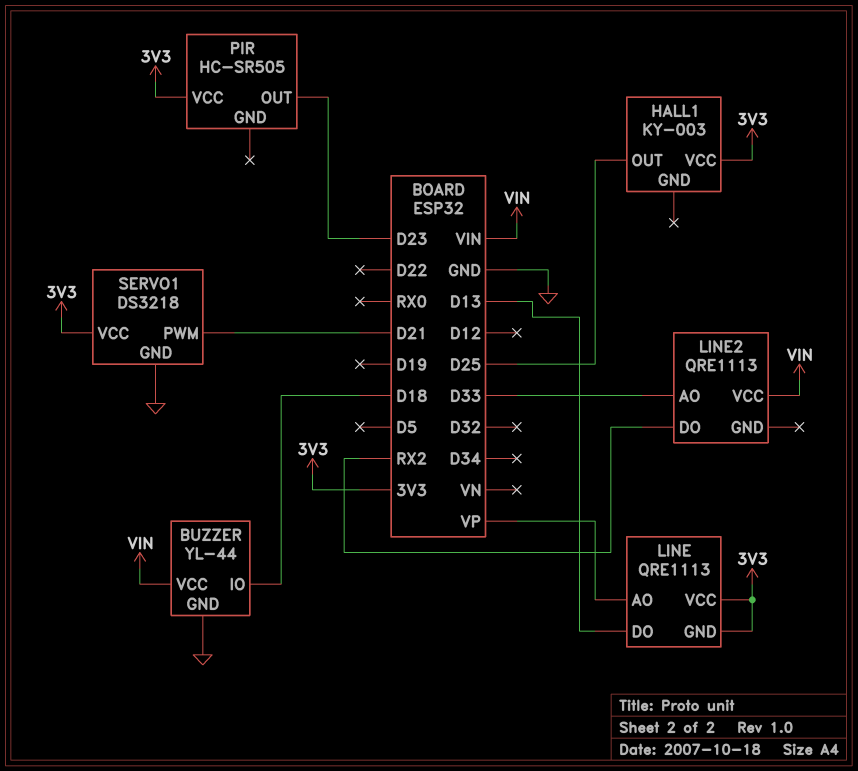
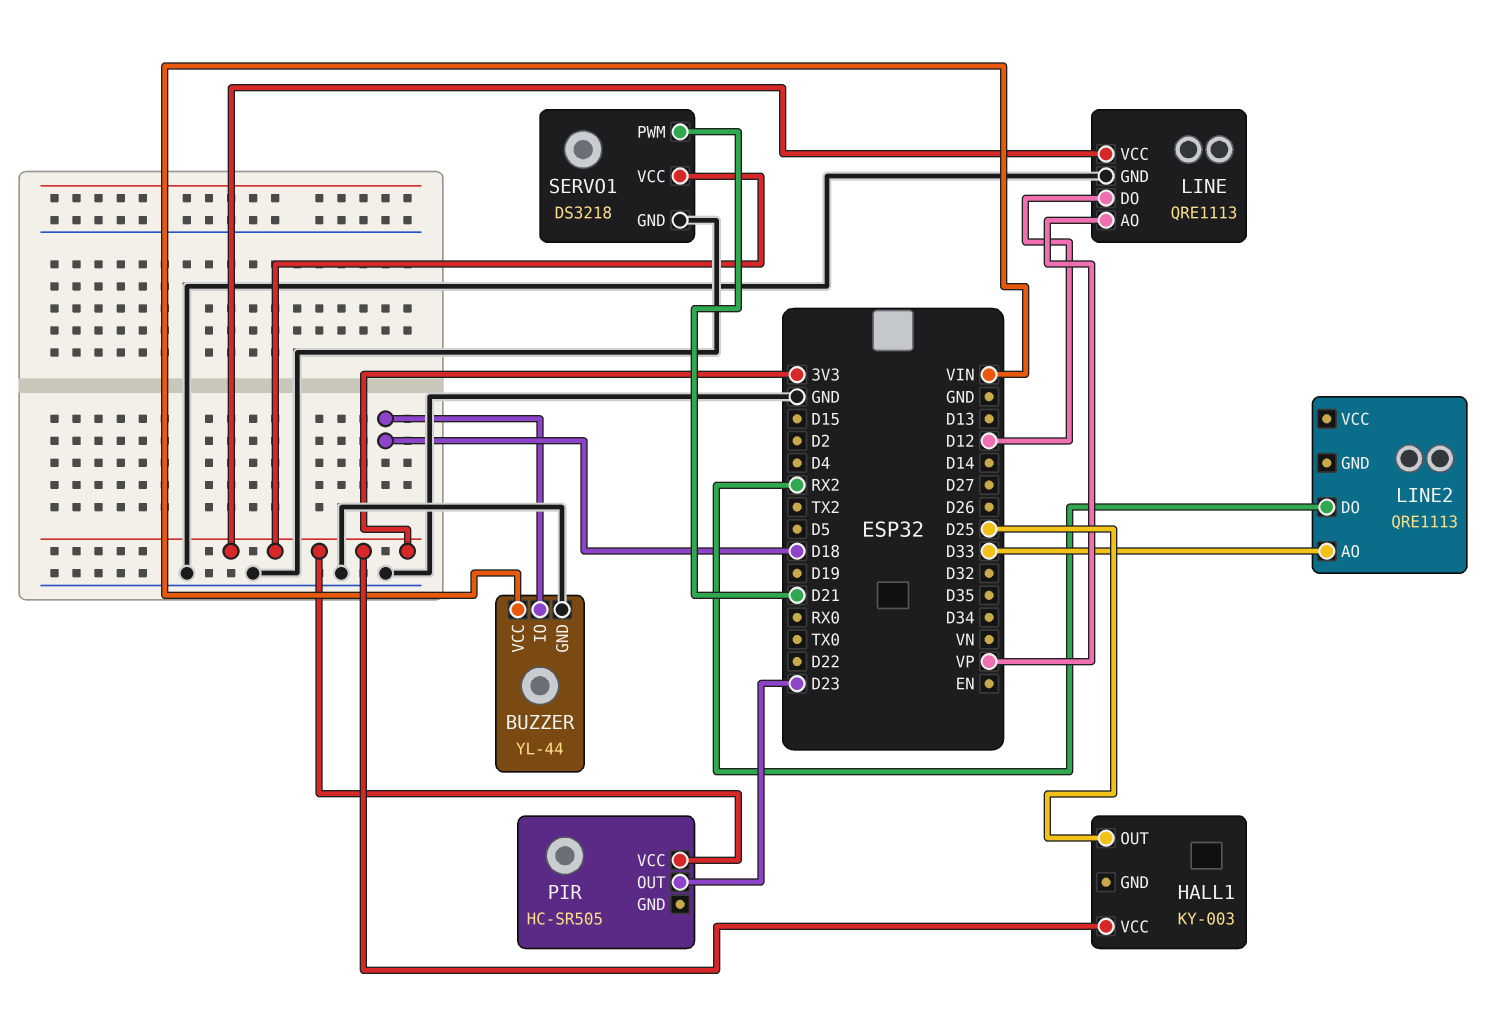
LINE pin DO: D13 -> D12
LINE pin GND: 3V3 -> GND
LINE2 pin VCC: VIN -> none

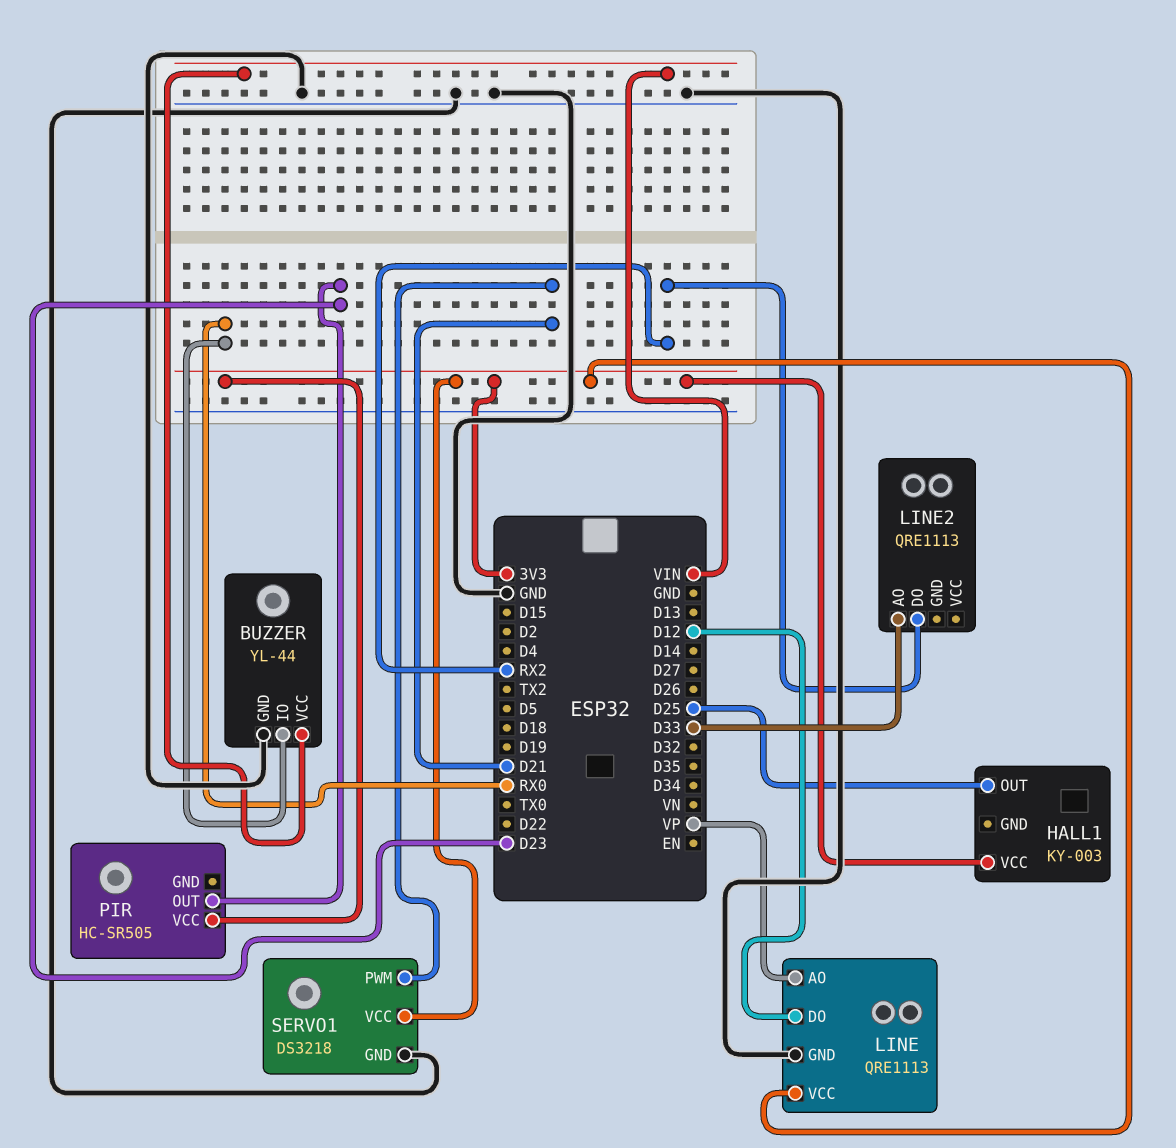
BUZZER pin IO: D18 -> RX0

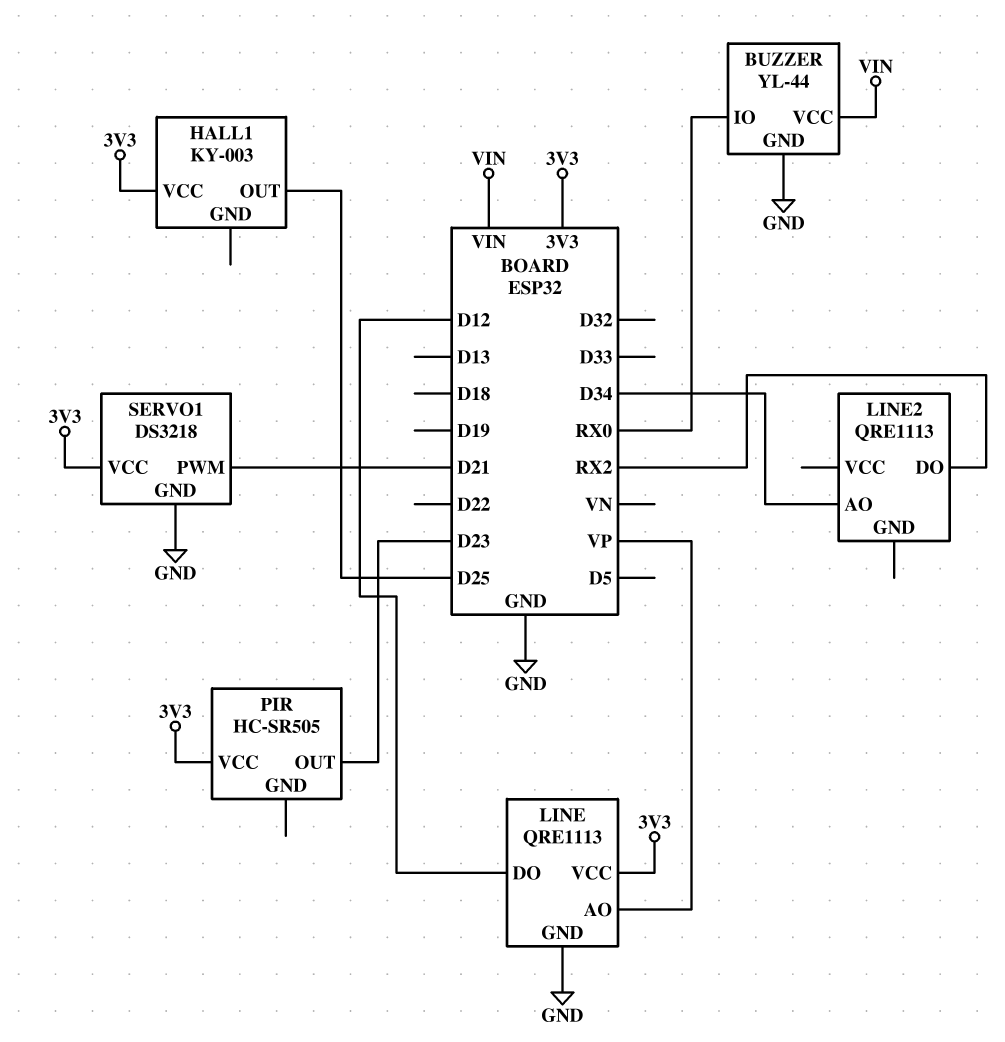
LINE2 pin AO: D33 -> D34

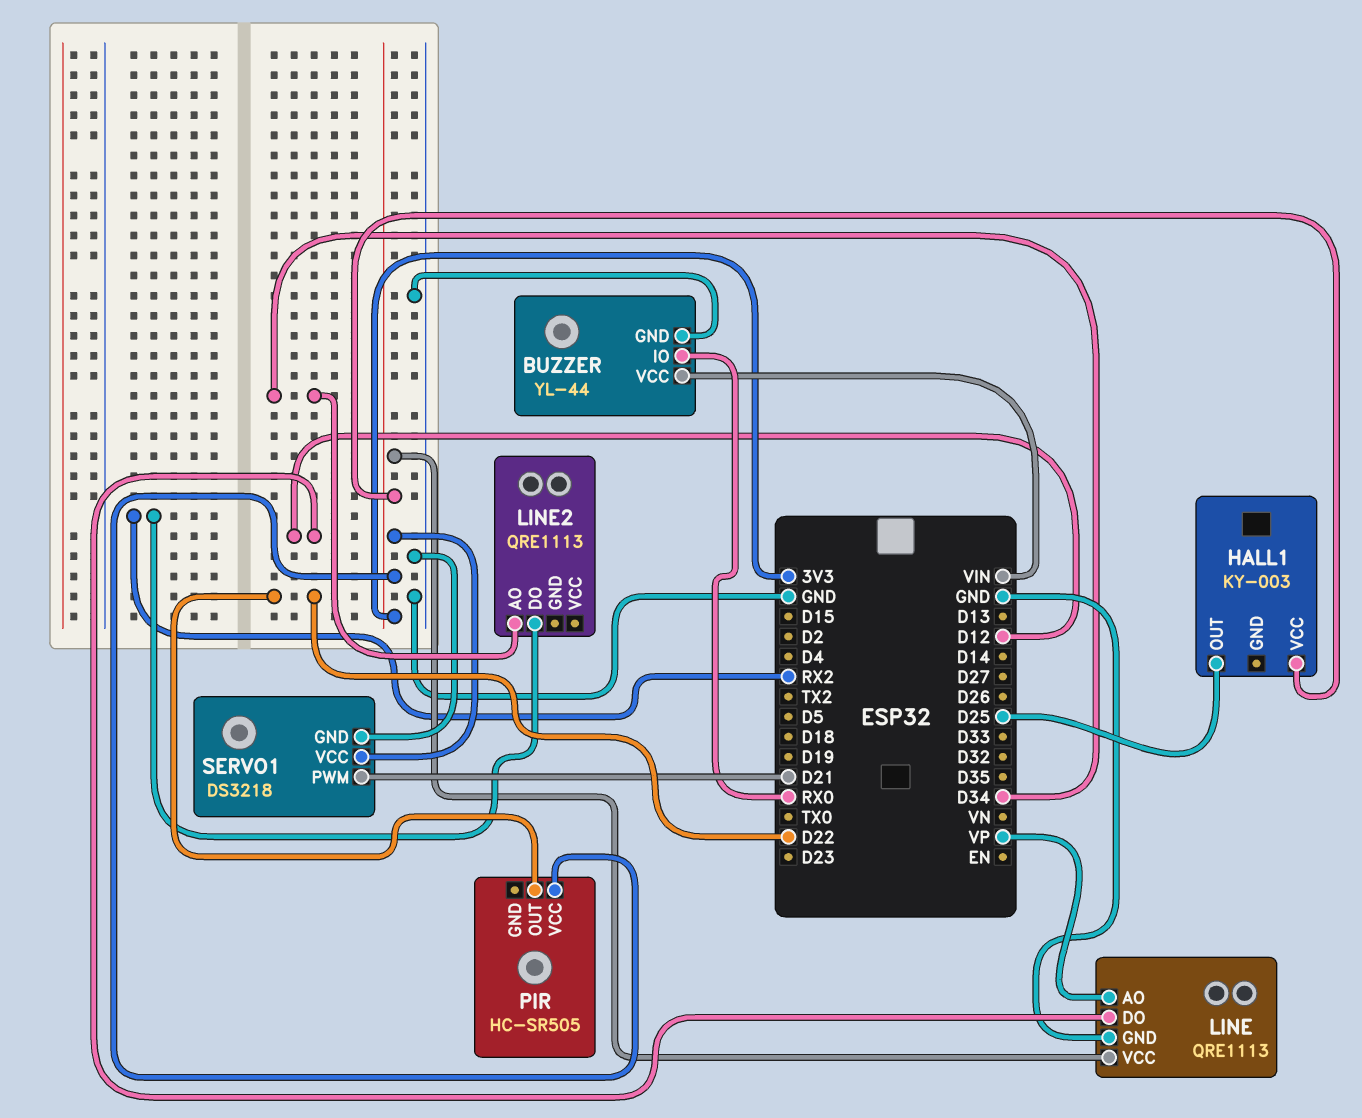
PIR pin OUT: D23 -> D22

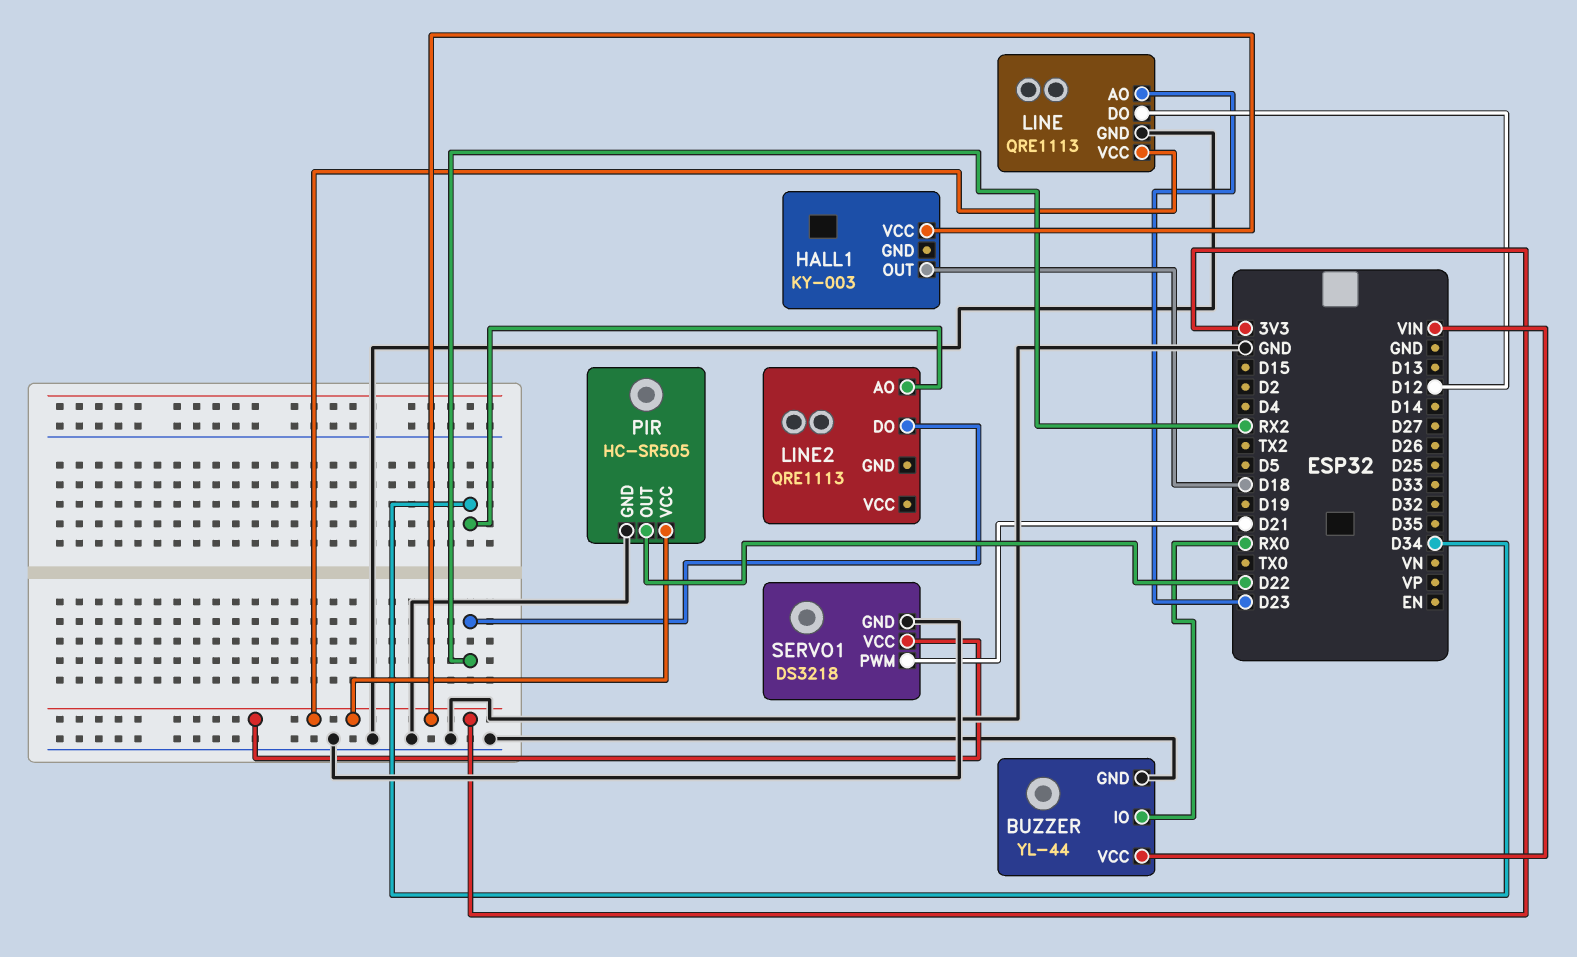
HALL1 pin OUT: D25 -> D18
LINE pin AO: VP -> D23
PIR pin GND: none -> GND

